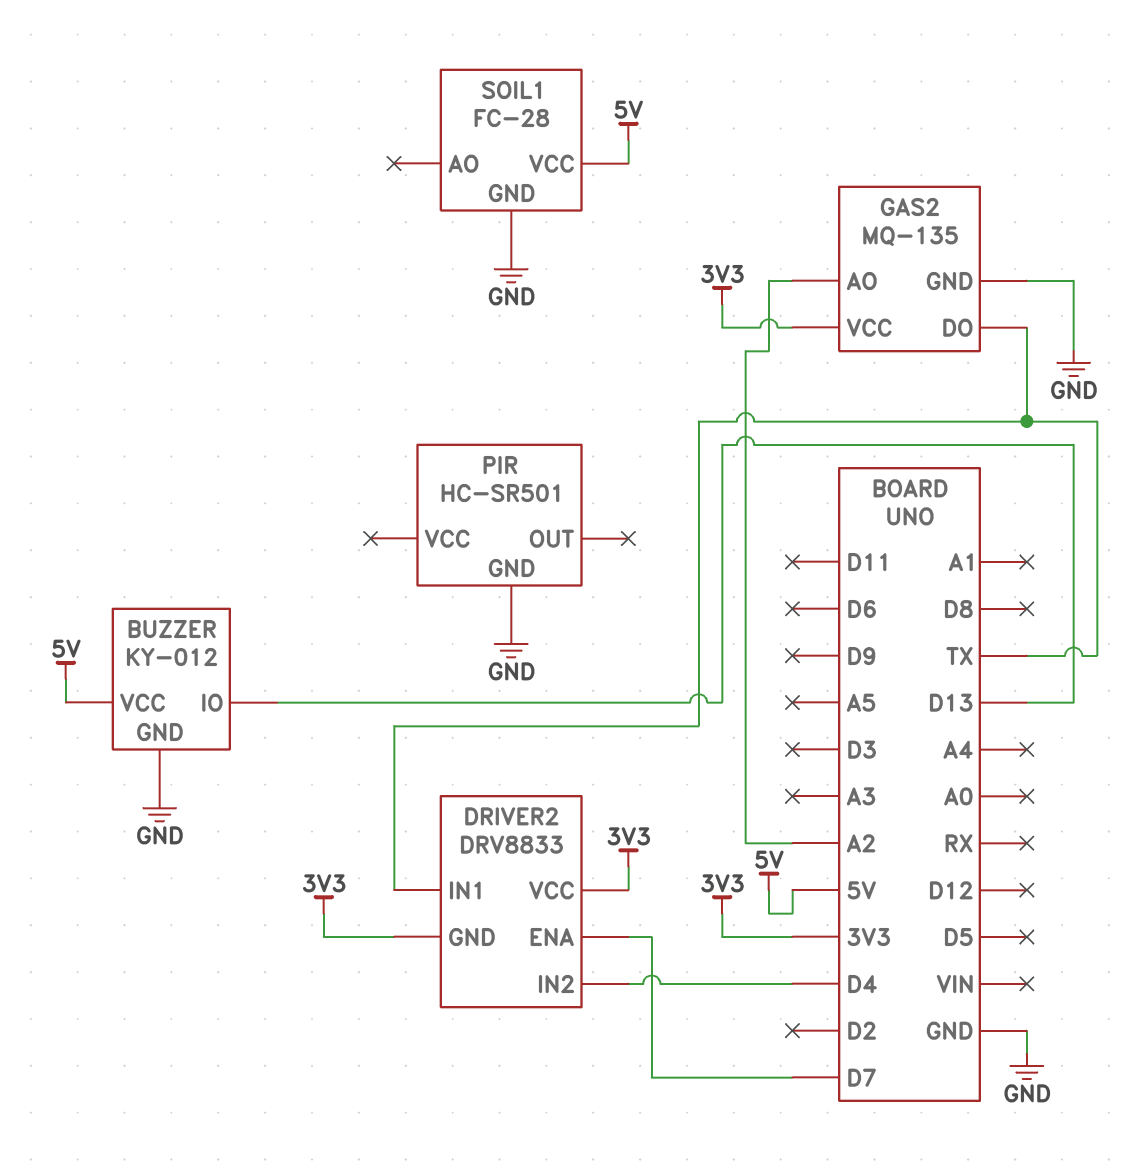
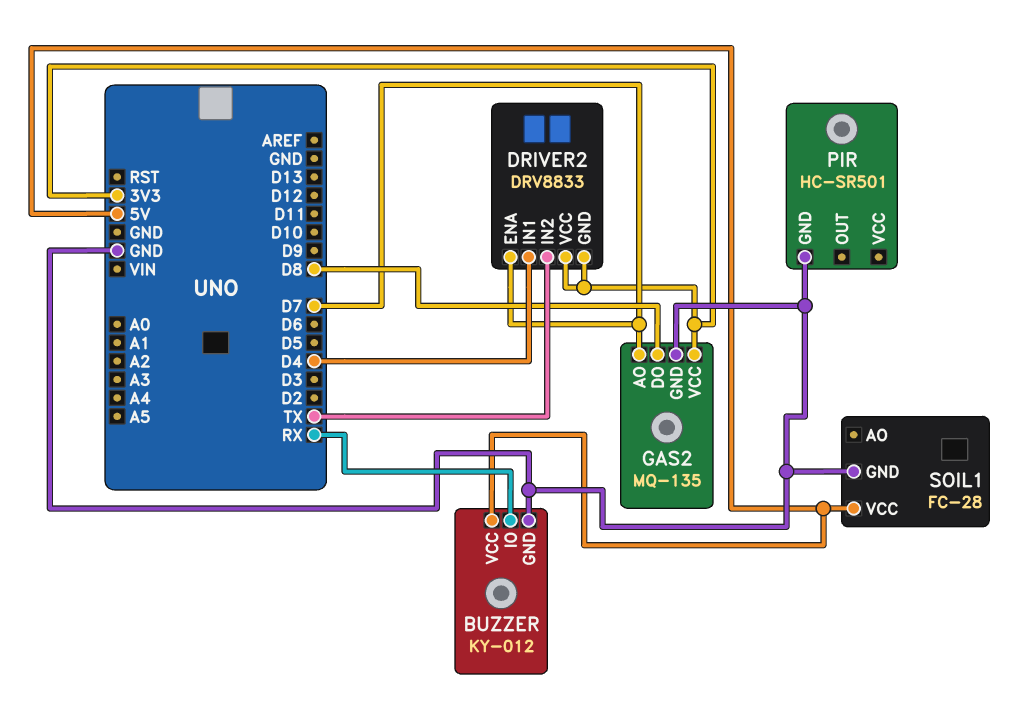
BUZZER pin IO: D13 -> RX
DRIVER2 pin IN1: TX -> D4
DRIVER2 pin IN2: D4 -> TX
GAS2 pin AO: A2 -> D7
GAS2 pin DO: TX -> D8

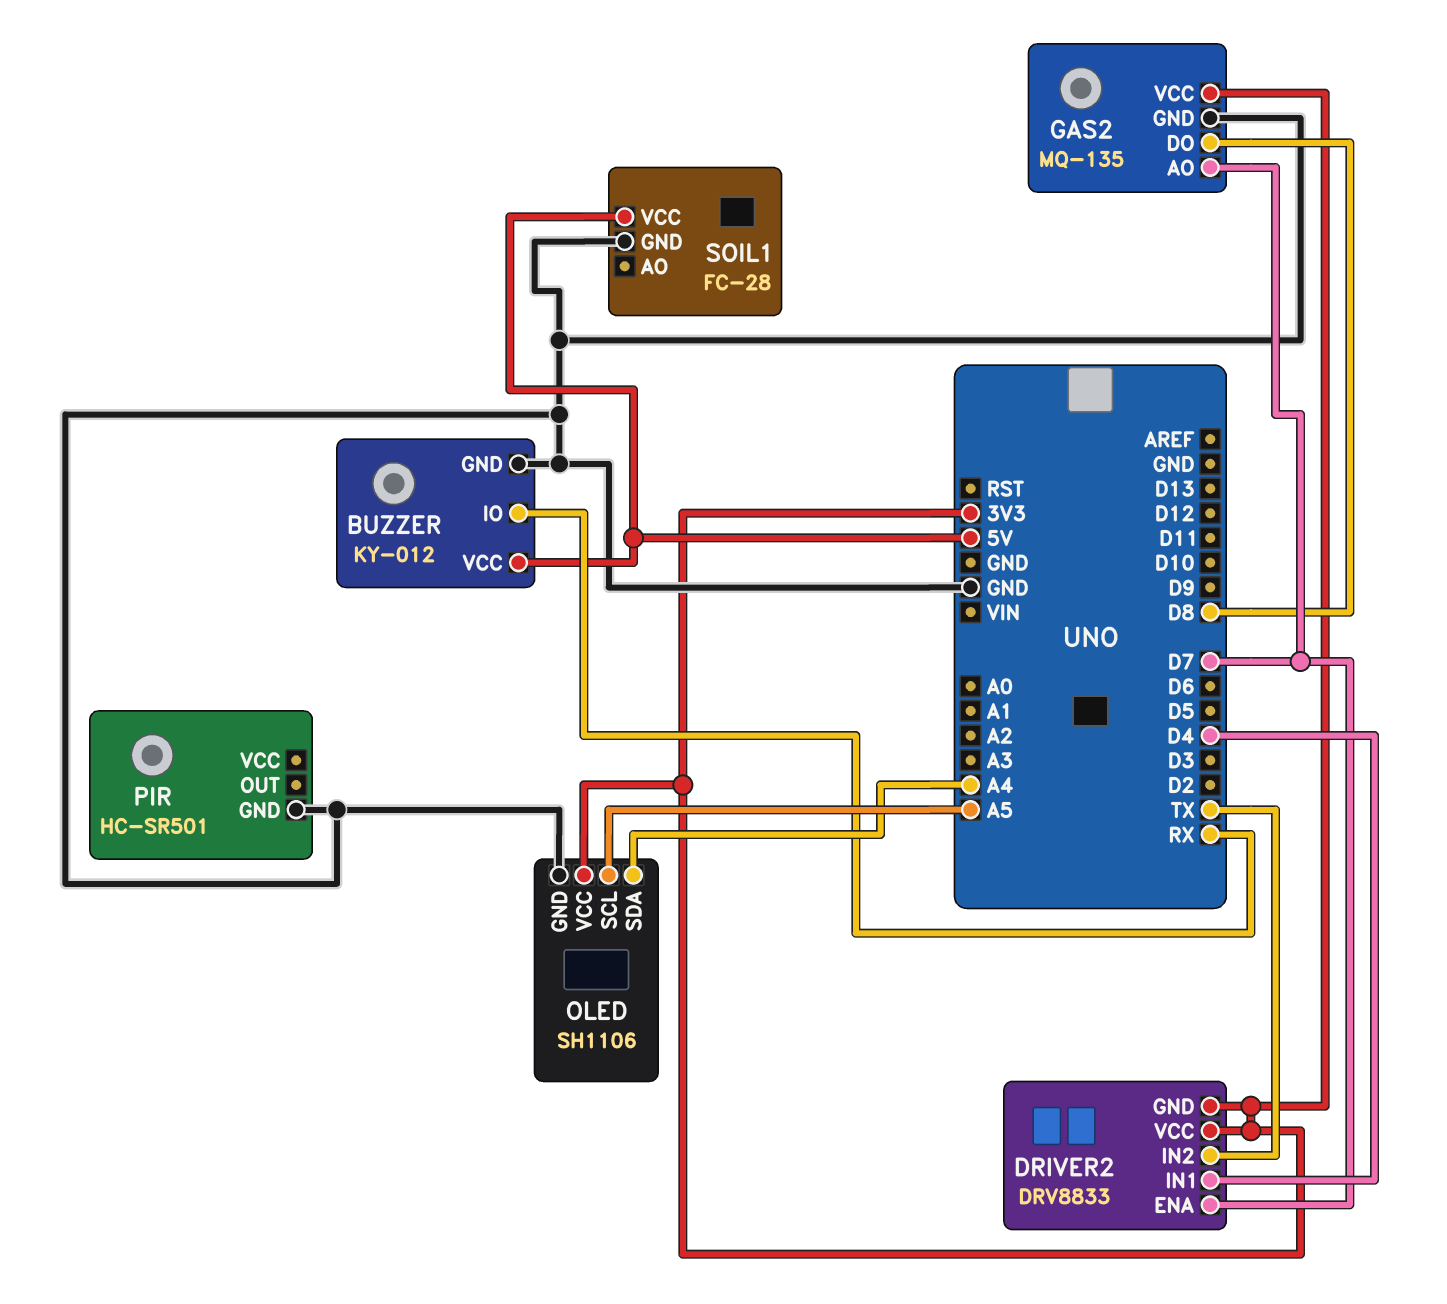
OLED: none -> SH1106
OLED pin GND: none -> GND
OLED pin SCL: none -> A5
OLED pin SDA: none -> A4
OLED pin VCC: none -> 3V3

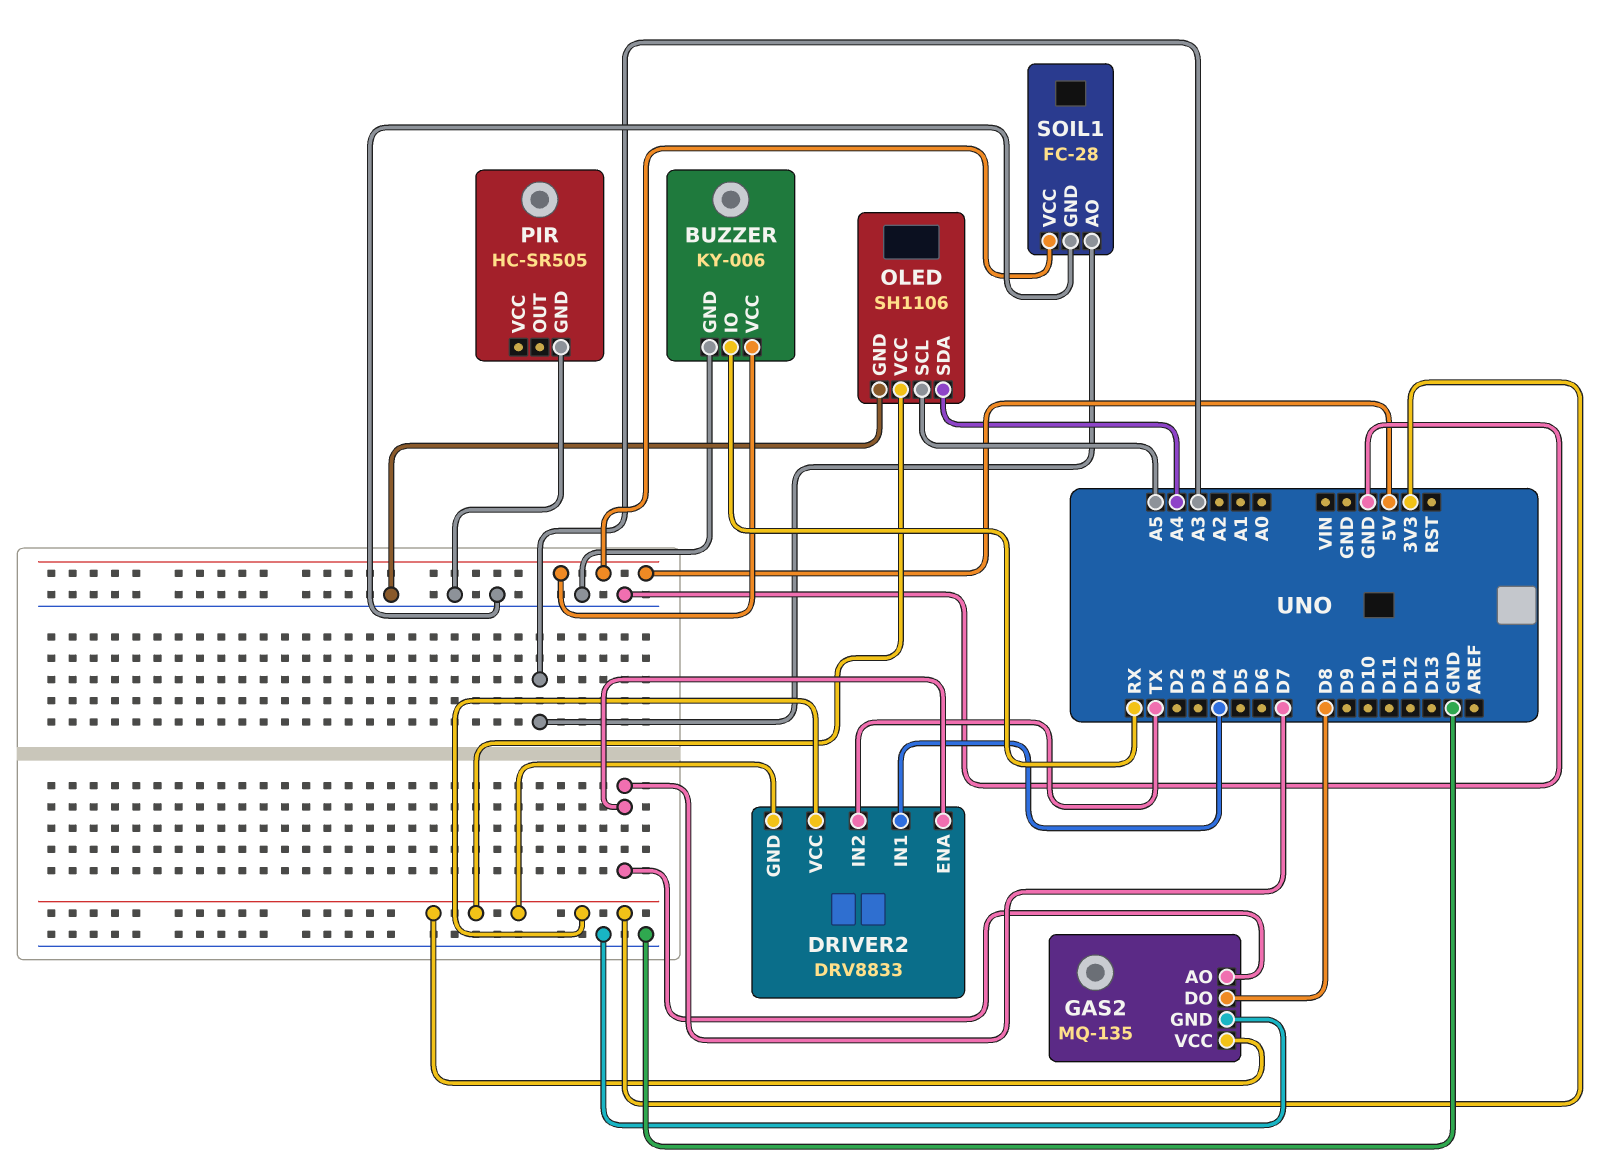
BUZZER: KY-012 -> KY-006
PIR: HC-SR501 -> HC-SR505
SOIL1 pin AO: none -> A3

